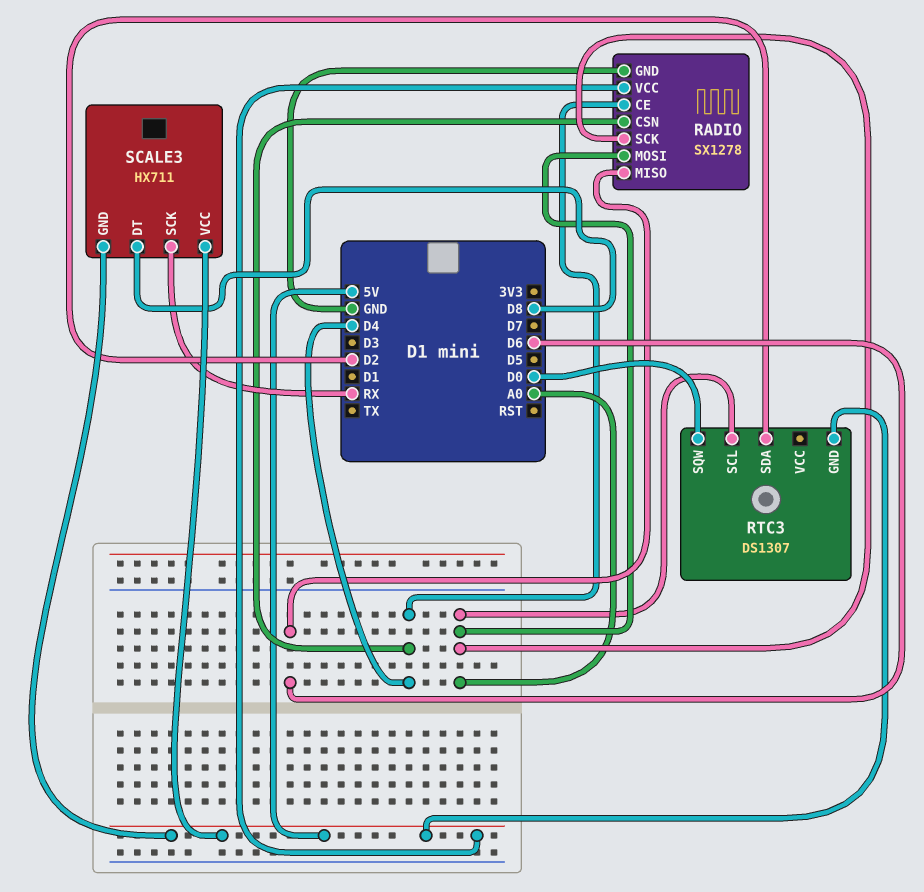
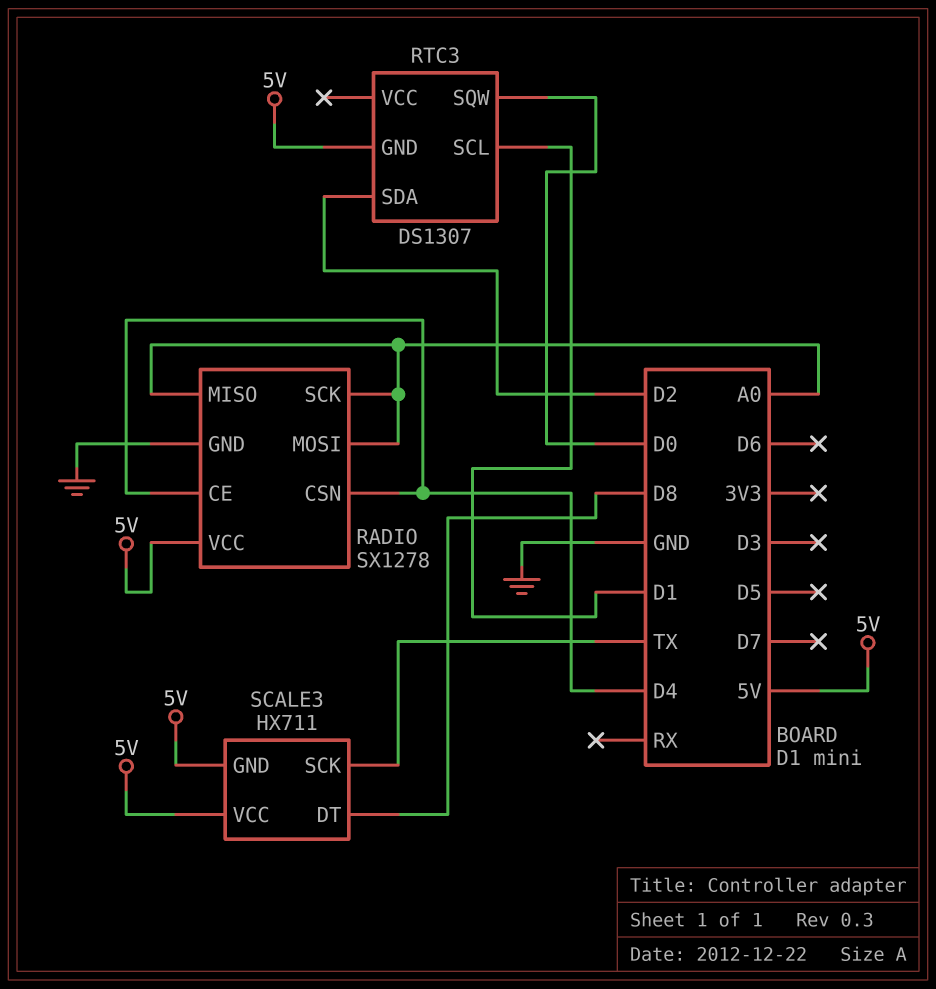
RADIO pin MISO: D6 -> A0
RTC3 pin SCL: A0 -> D1
SCALE3 pin SCK: RX -> TX

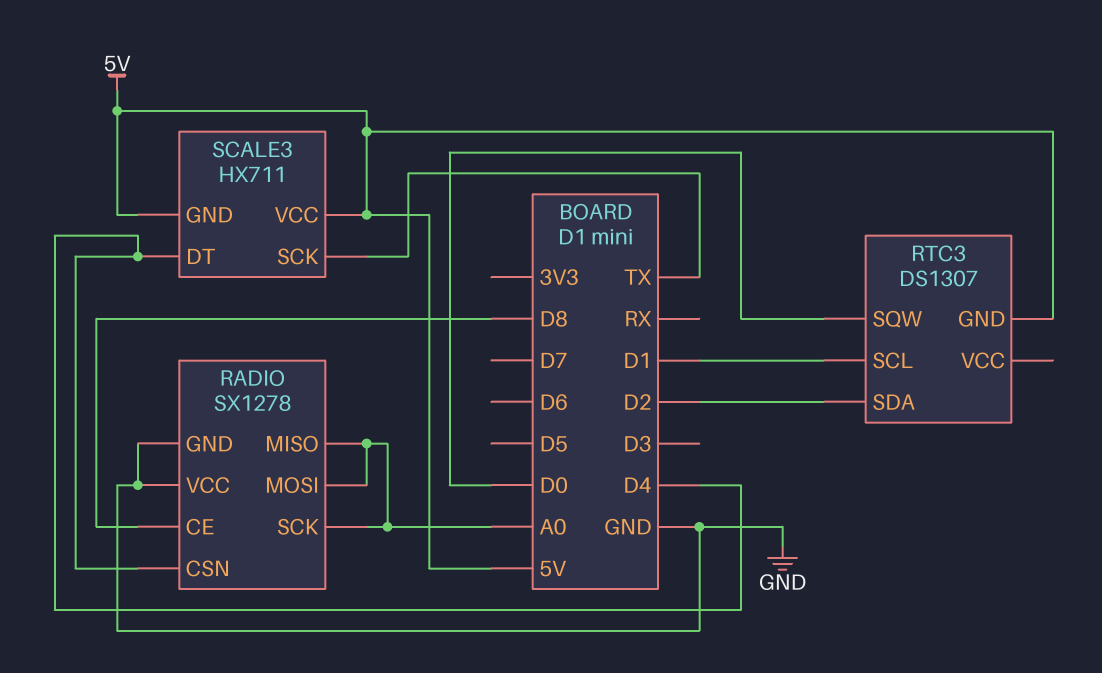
RADIO pin CE: D4 -> D8
RADIO pin VCC: 5V -> GND
SCALE3 pin DT: D8 -> D4

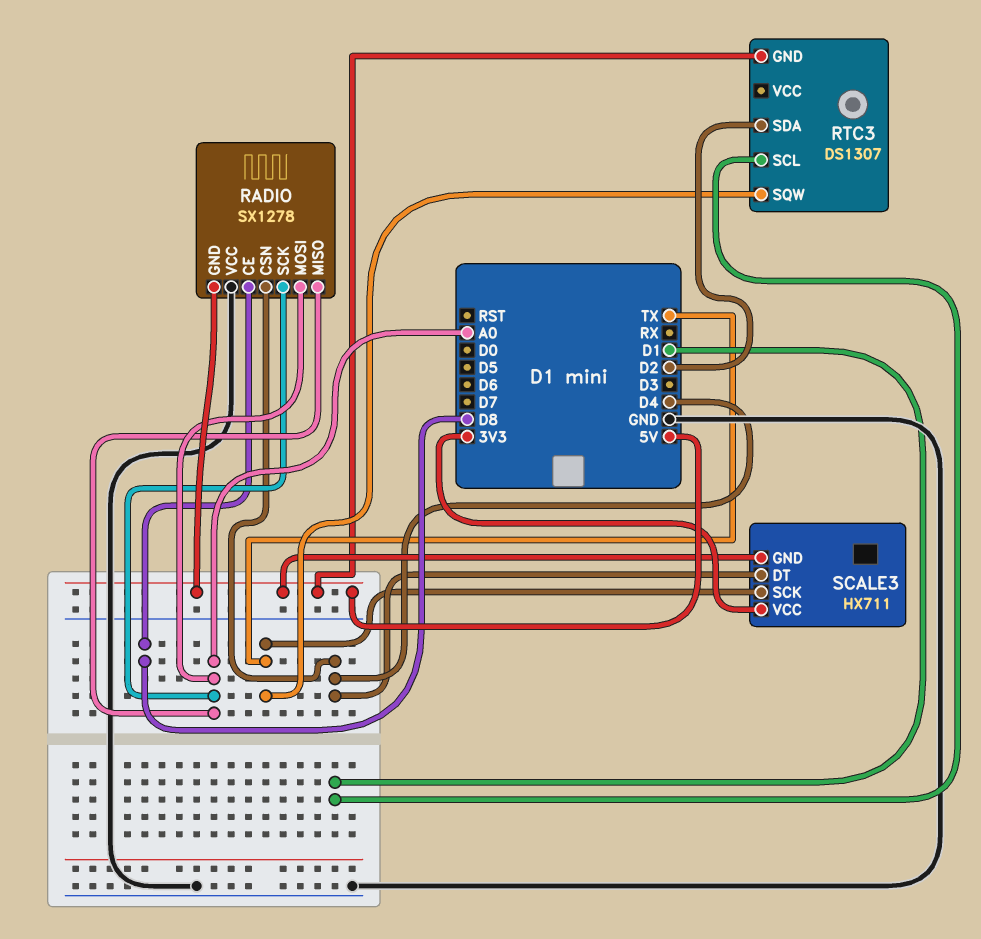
RADIO pin GND: GND -> 5V
RTC3 pin SQW: D0 -> TX
SCALE3 pin VCC: 5V -> 3V3

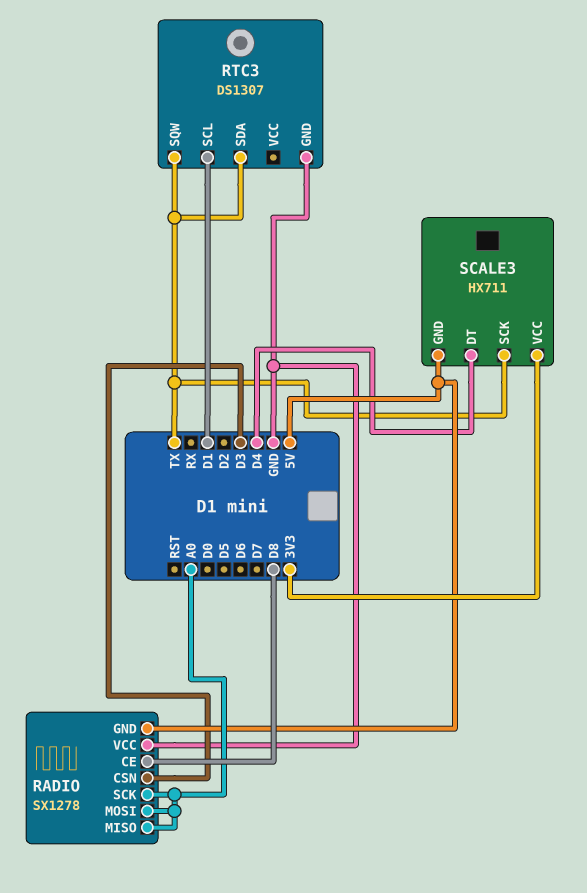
RADIO pin CSN: D4 -> D3
RTC3 pin GND: 5V -> GND
RTC3 pin SDA: D2 -> TX

